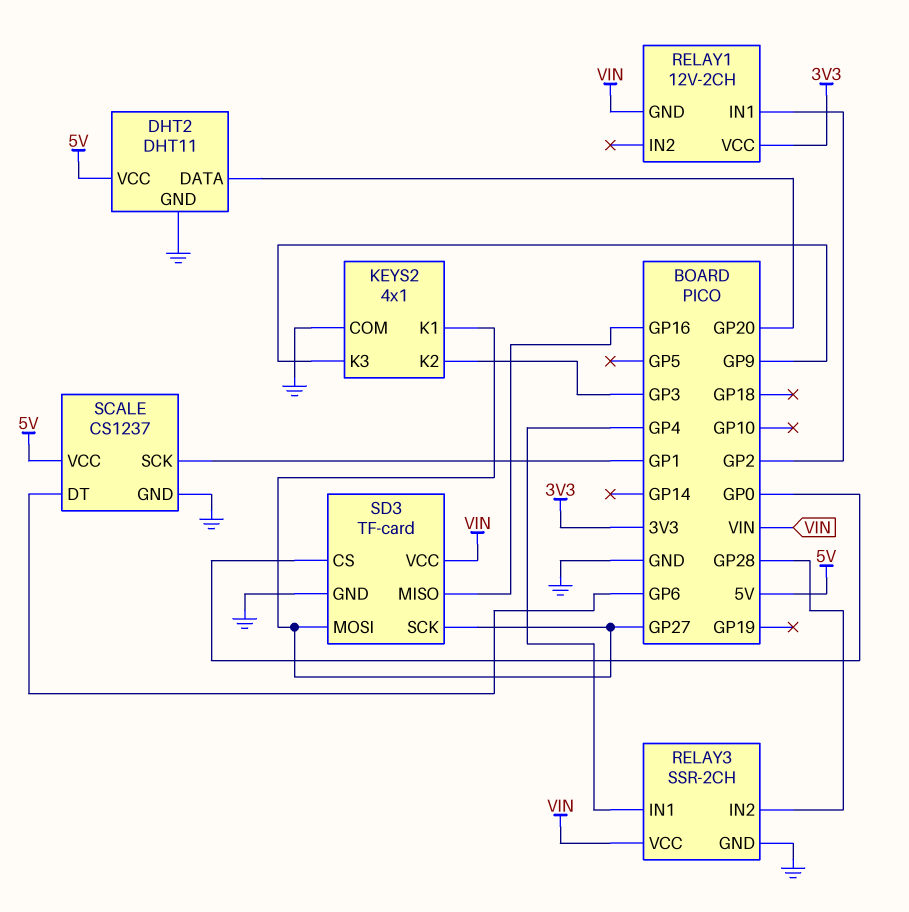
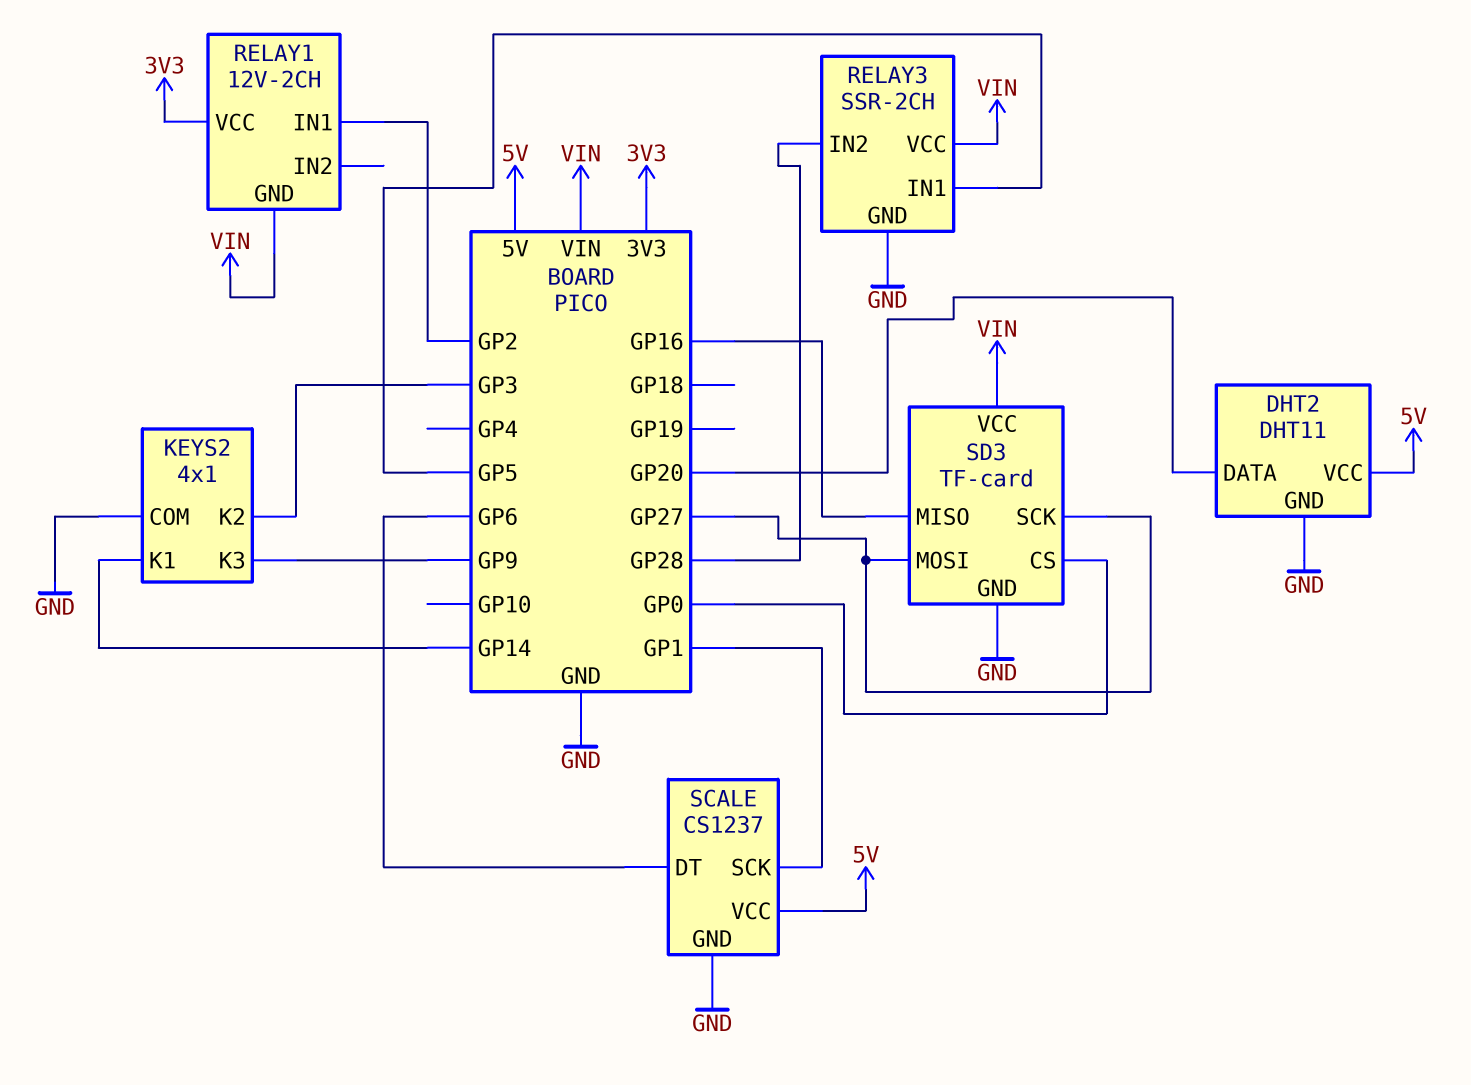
KEYS2 pin K1: GP27 -> GP14
RELAY3 pin IN1: GP4 -> GP5

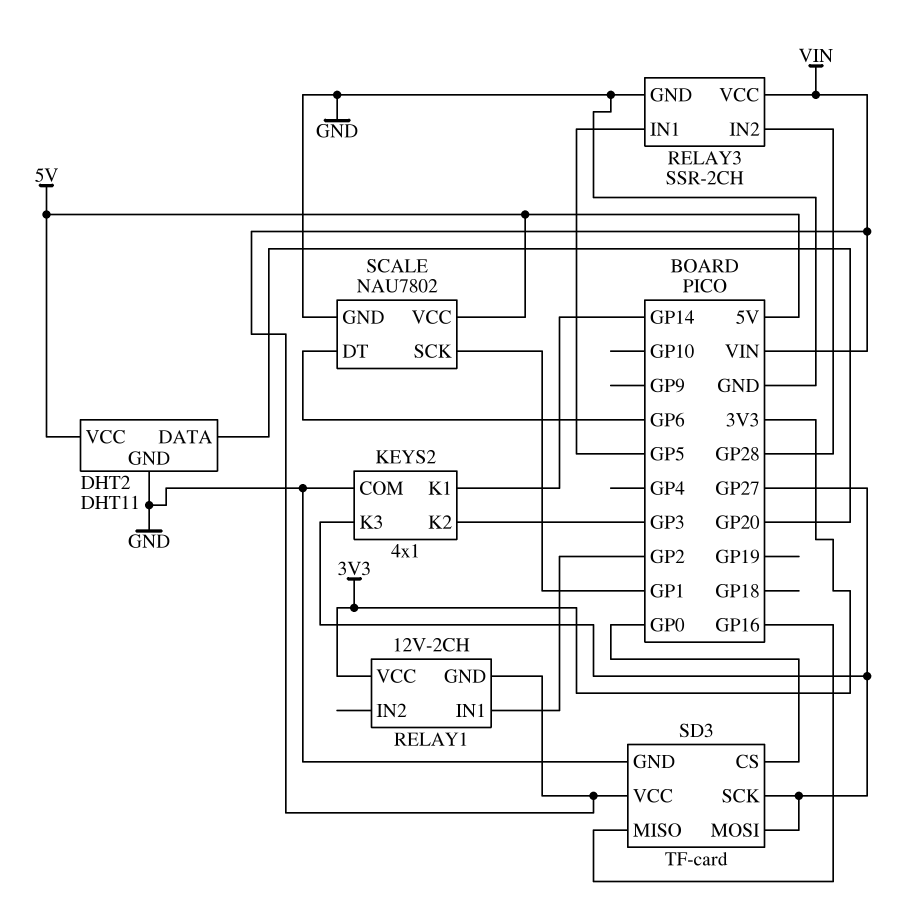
KEYS2 pin K3: GP9 -> GP27
SCALE: CS1237 -> NAU7802

